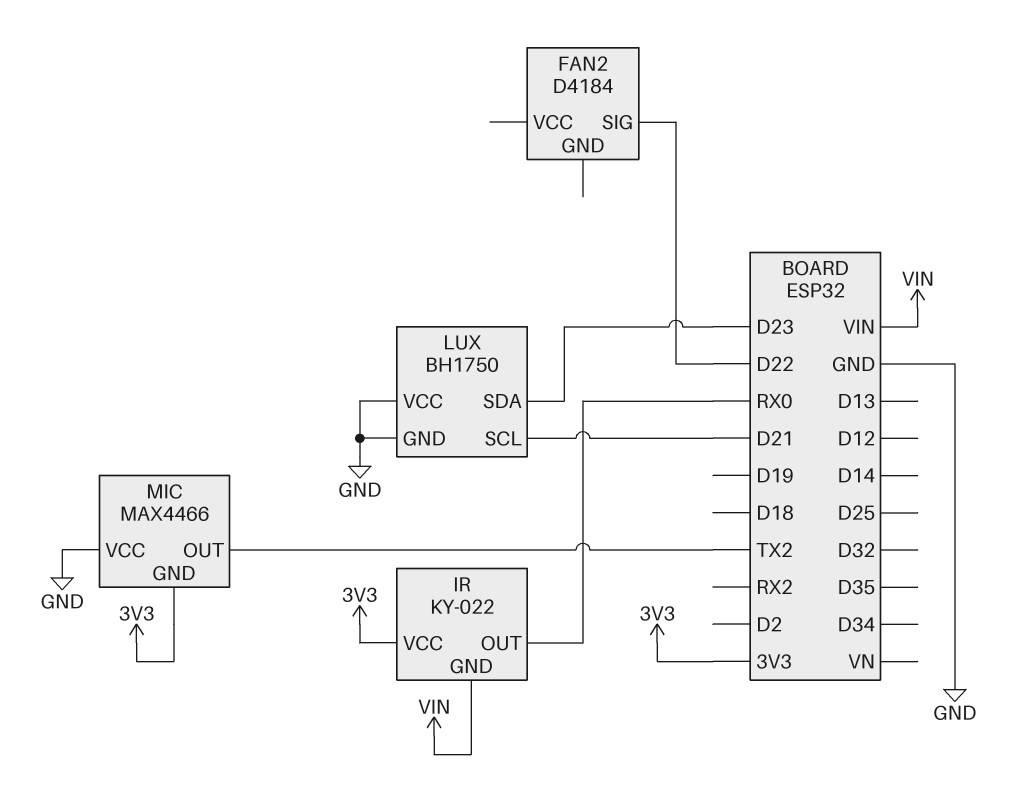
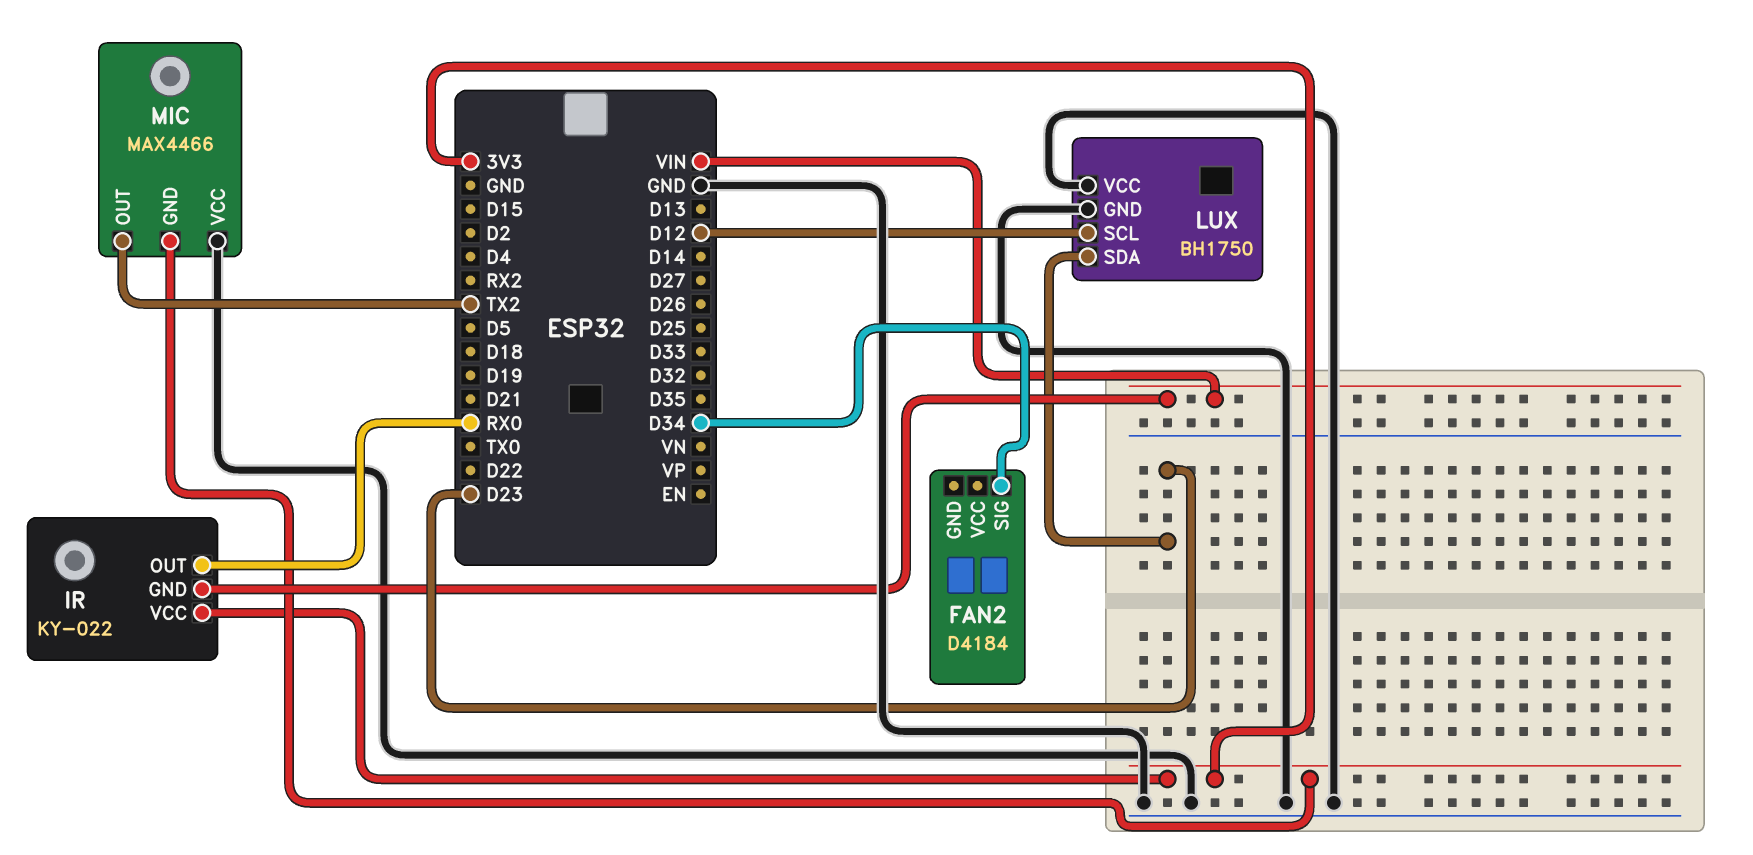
FAN2 pin SIG: D22 -> D34
LUX pin SCL: D21 -> D12

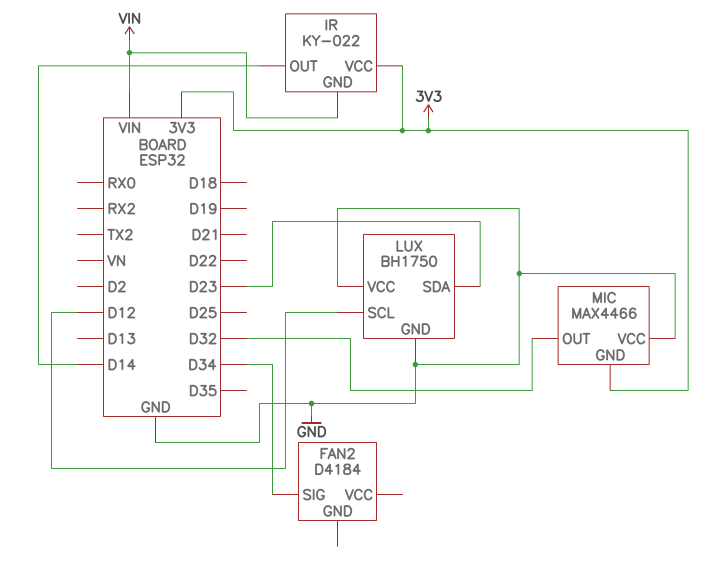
IR pin OUT: RX0 -> D14
MIC pin OUT: TX2 -> D32

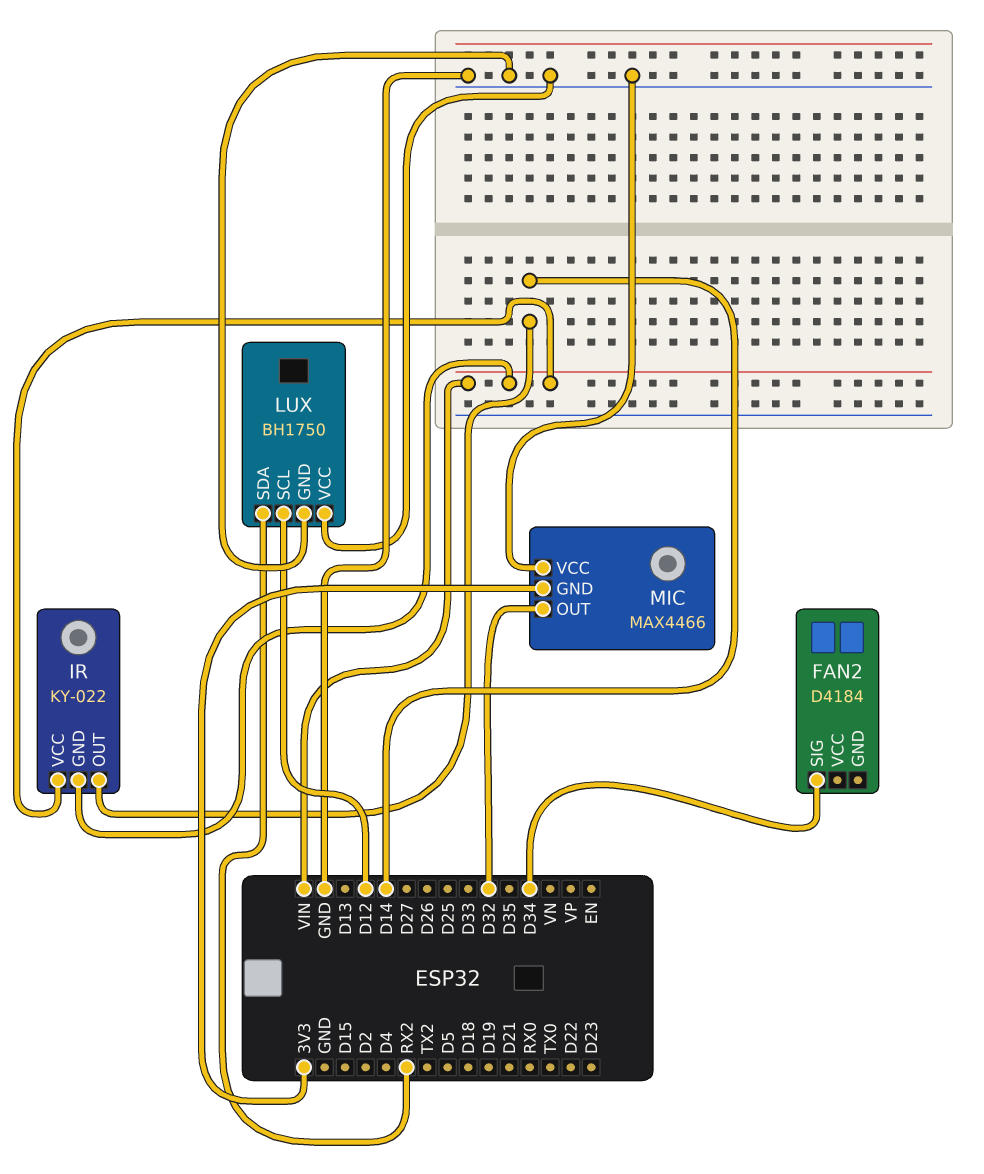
IR pin VCC: 3V3 -> VIN
LUX pin SDA: D23 -> RX2

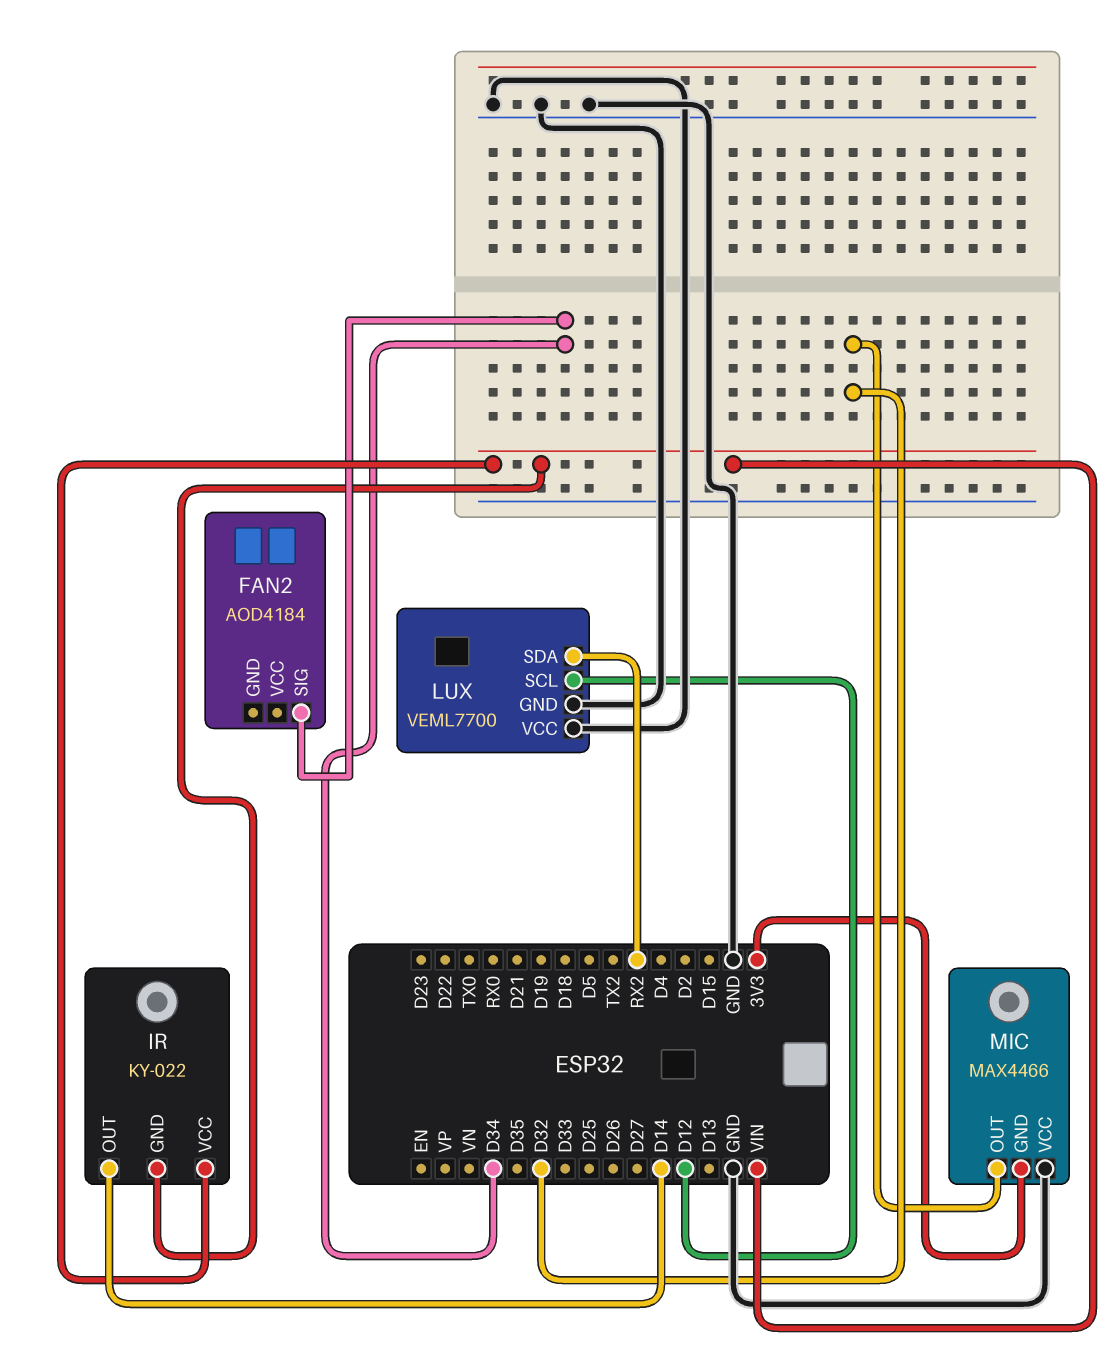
FAN2: D4184 -> AOD4184
LUX: BH1750 -> VEML7700

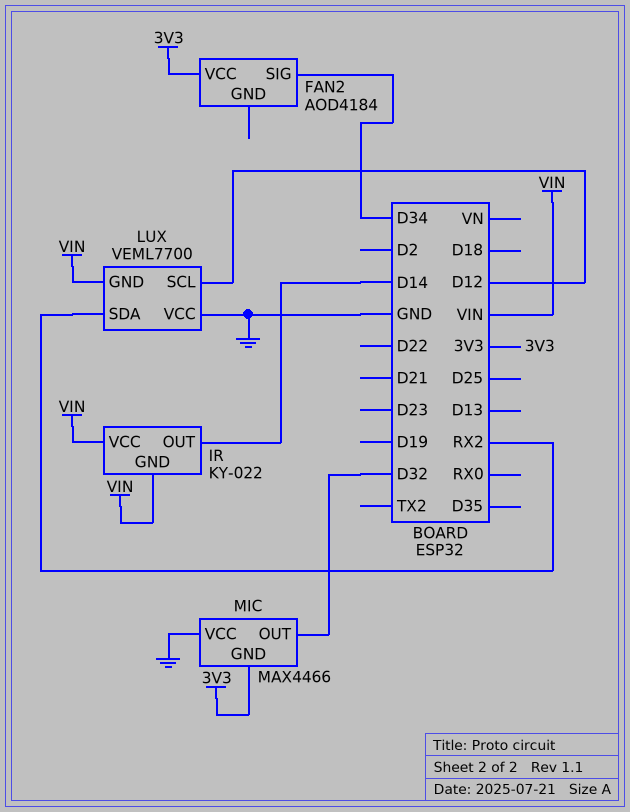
FAN2 pin VCC: none -> 3V3
LUX pin GND: GND -> VIN

